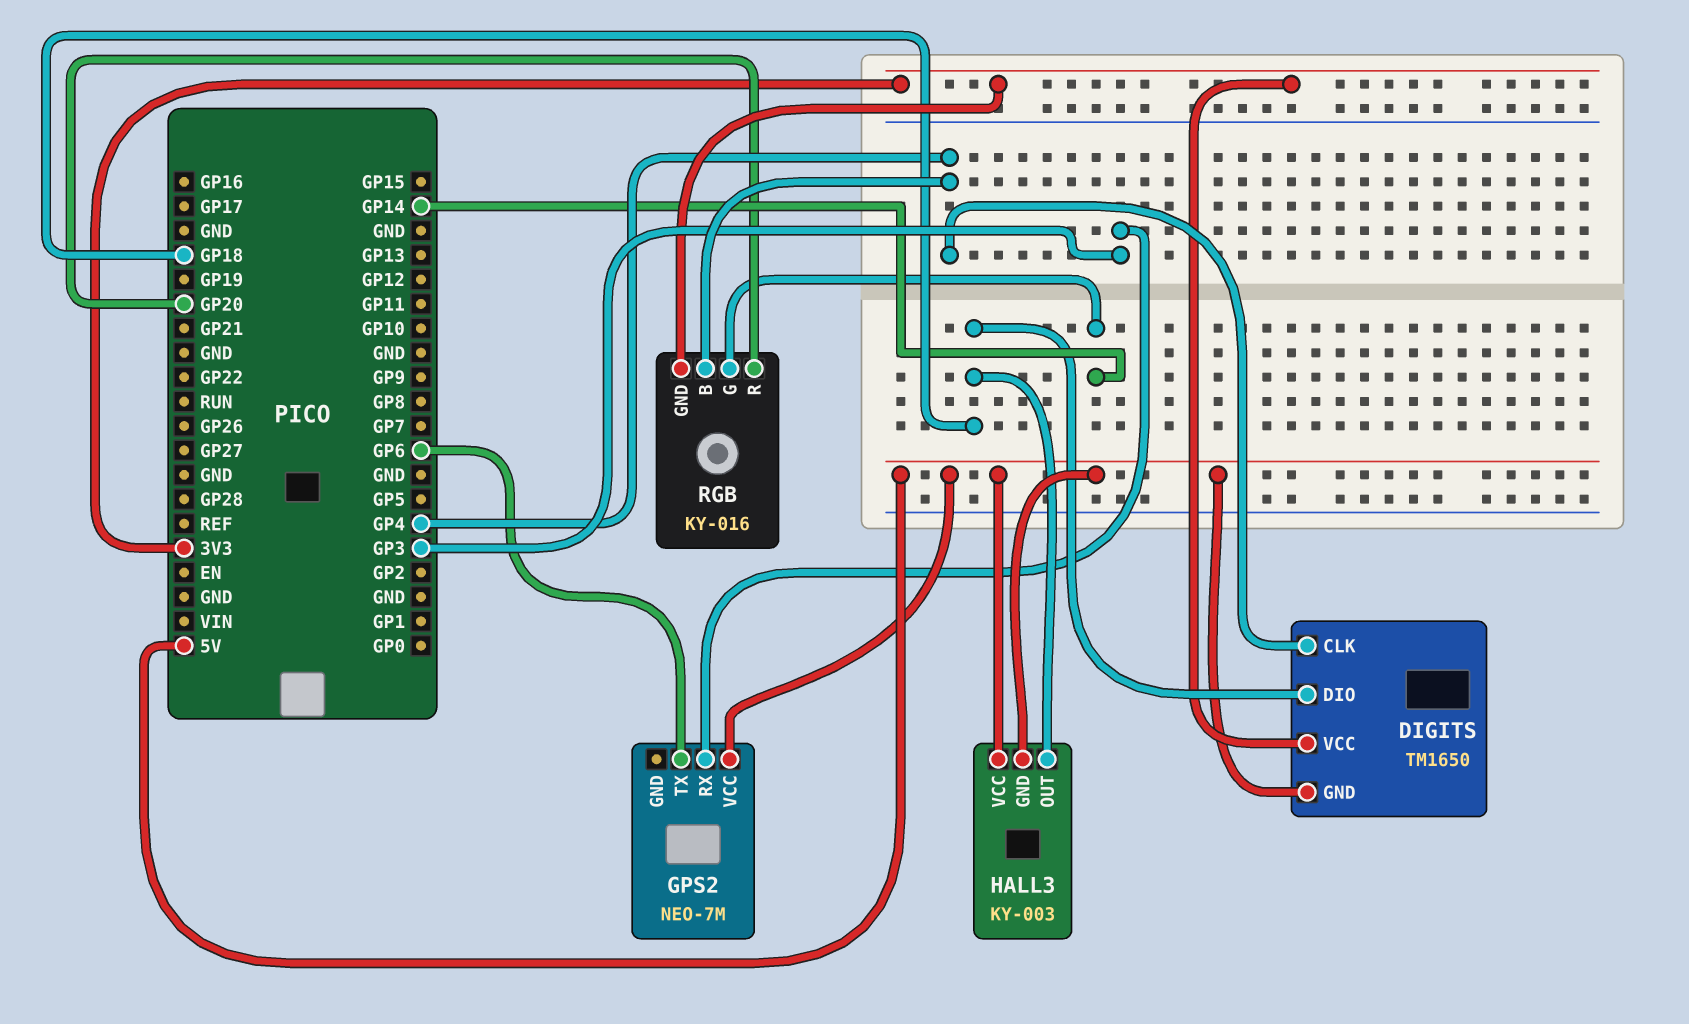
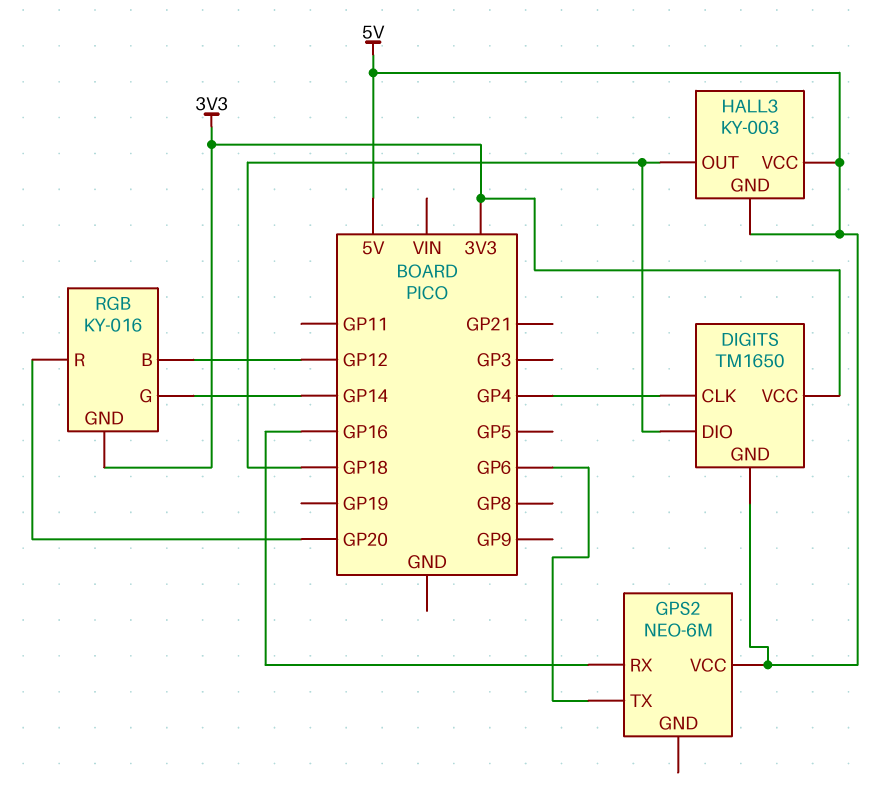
GPS2: NEO-7M -> NEO-6M
GPS2 pin RX: GP3 -> GP16
RGB pin B: GP4 -> GP12

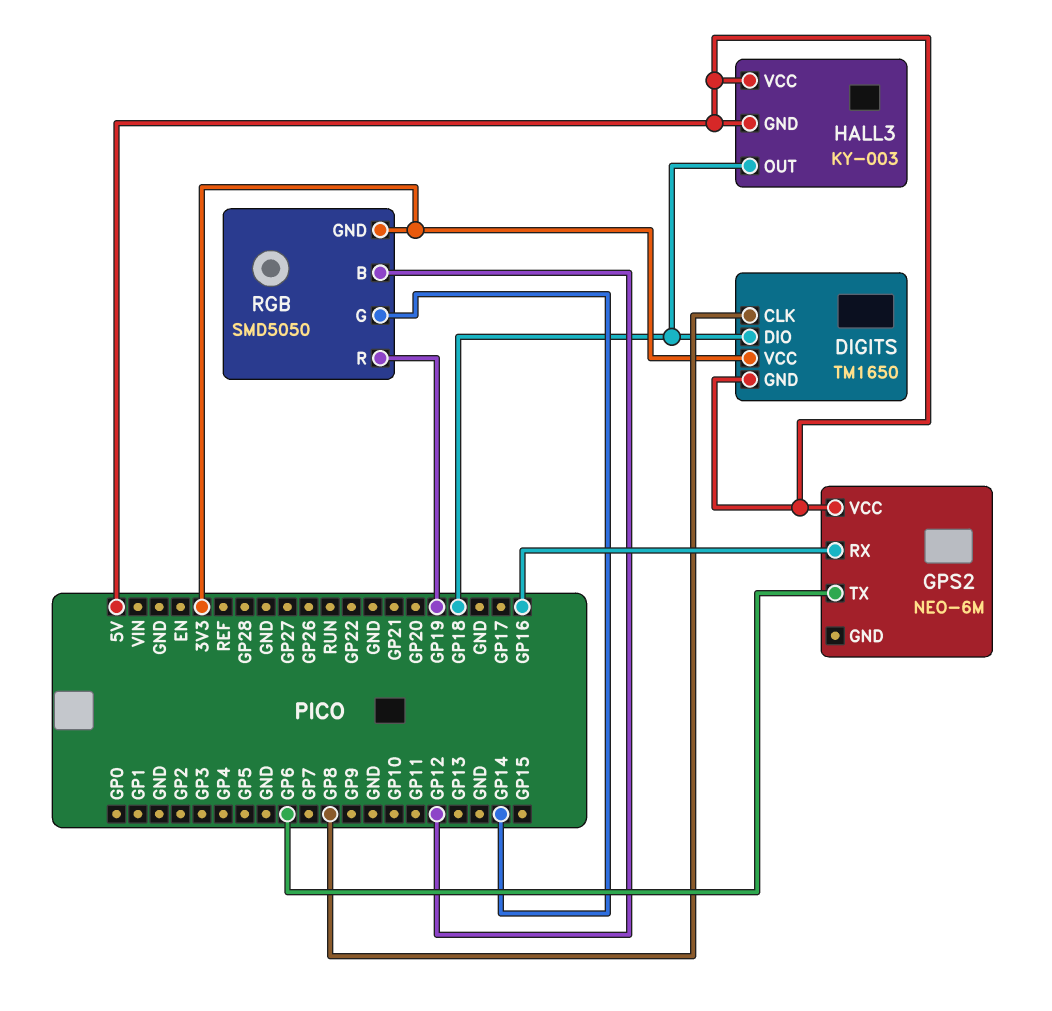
DIGITS pin CLK: GP4 -> GP8
RGB: KY-016 -> SMD5050
RGB pin R: GP20 -> GP19

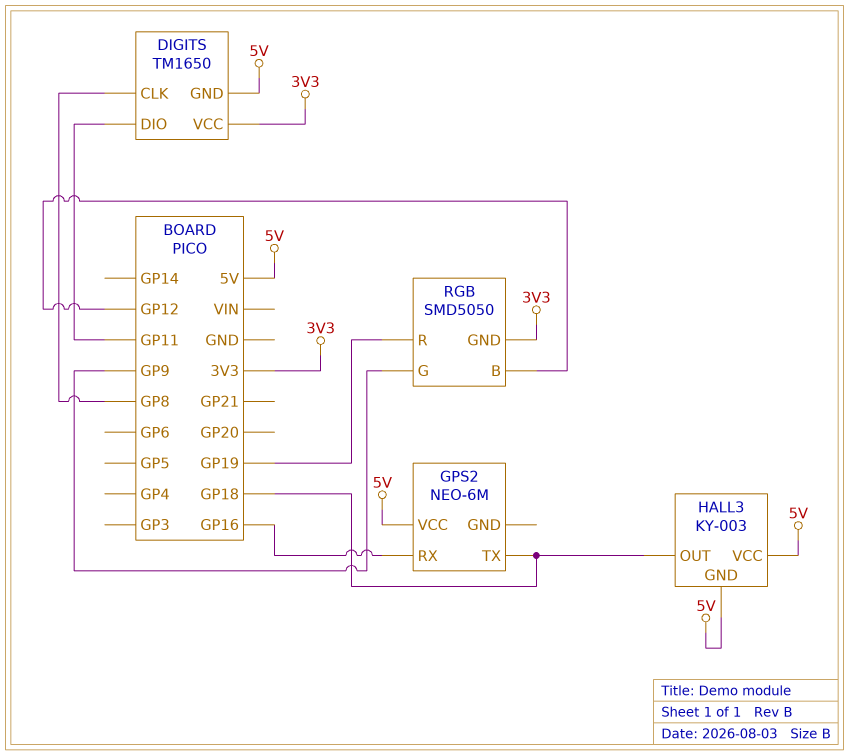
DIGITS pin DIO: GP18 -> GP11
GPS2 pin TX: GP6 -> GP18
RGB pin G: GP14 -> GP9

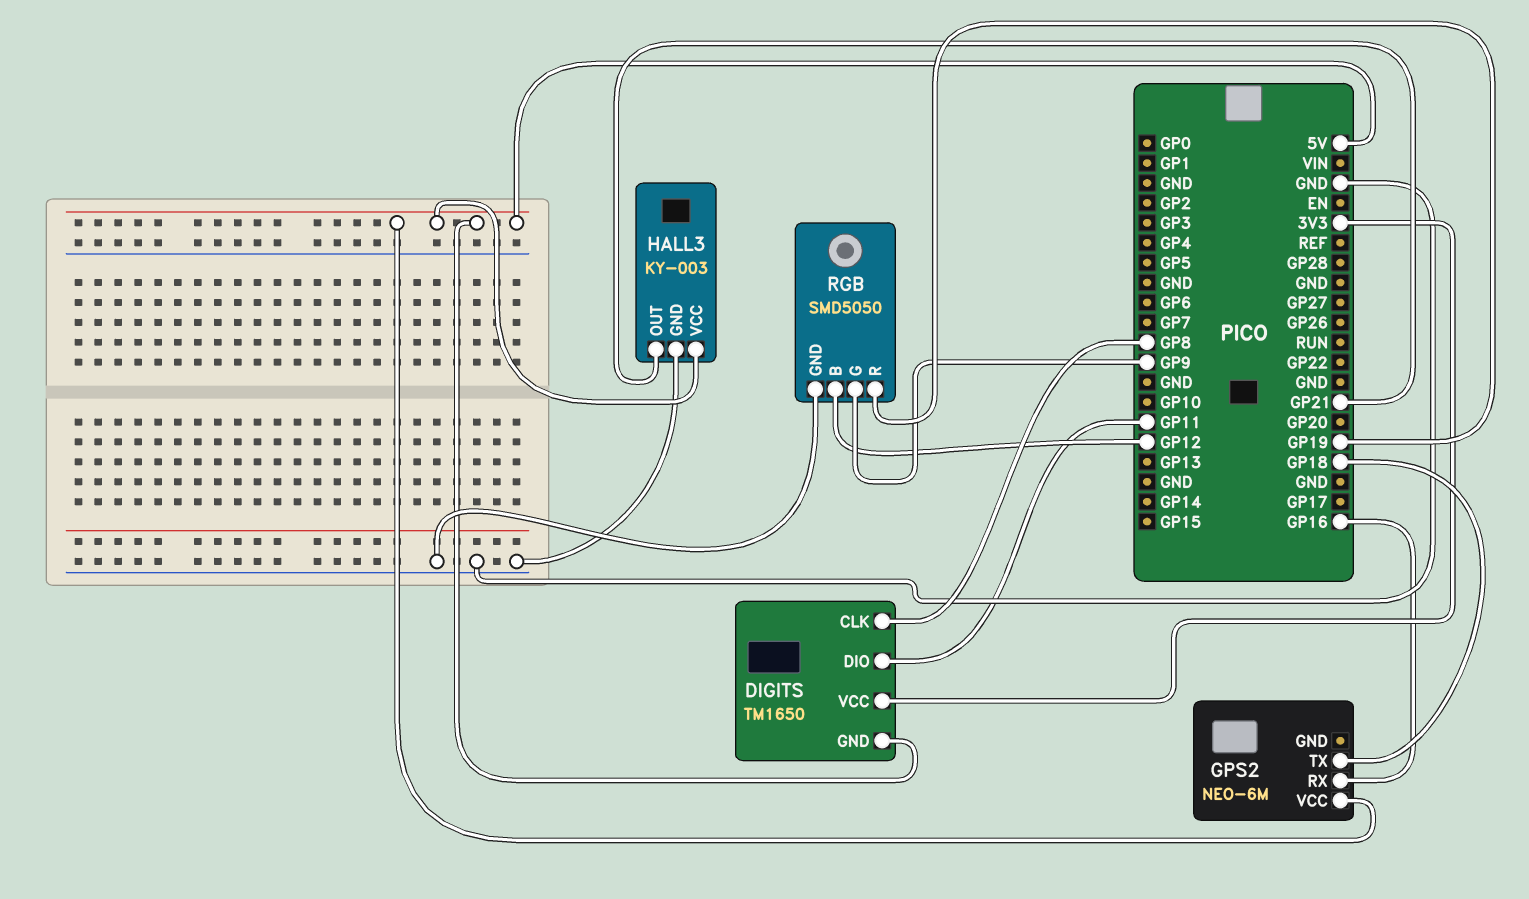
HALL3 pin GND: 5V -> GND
HALL3 pin OUT: GP18 -> GP21
RGB pin GND: 3V3 -> GND

